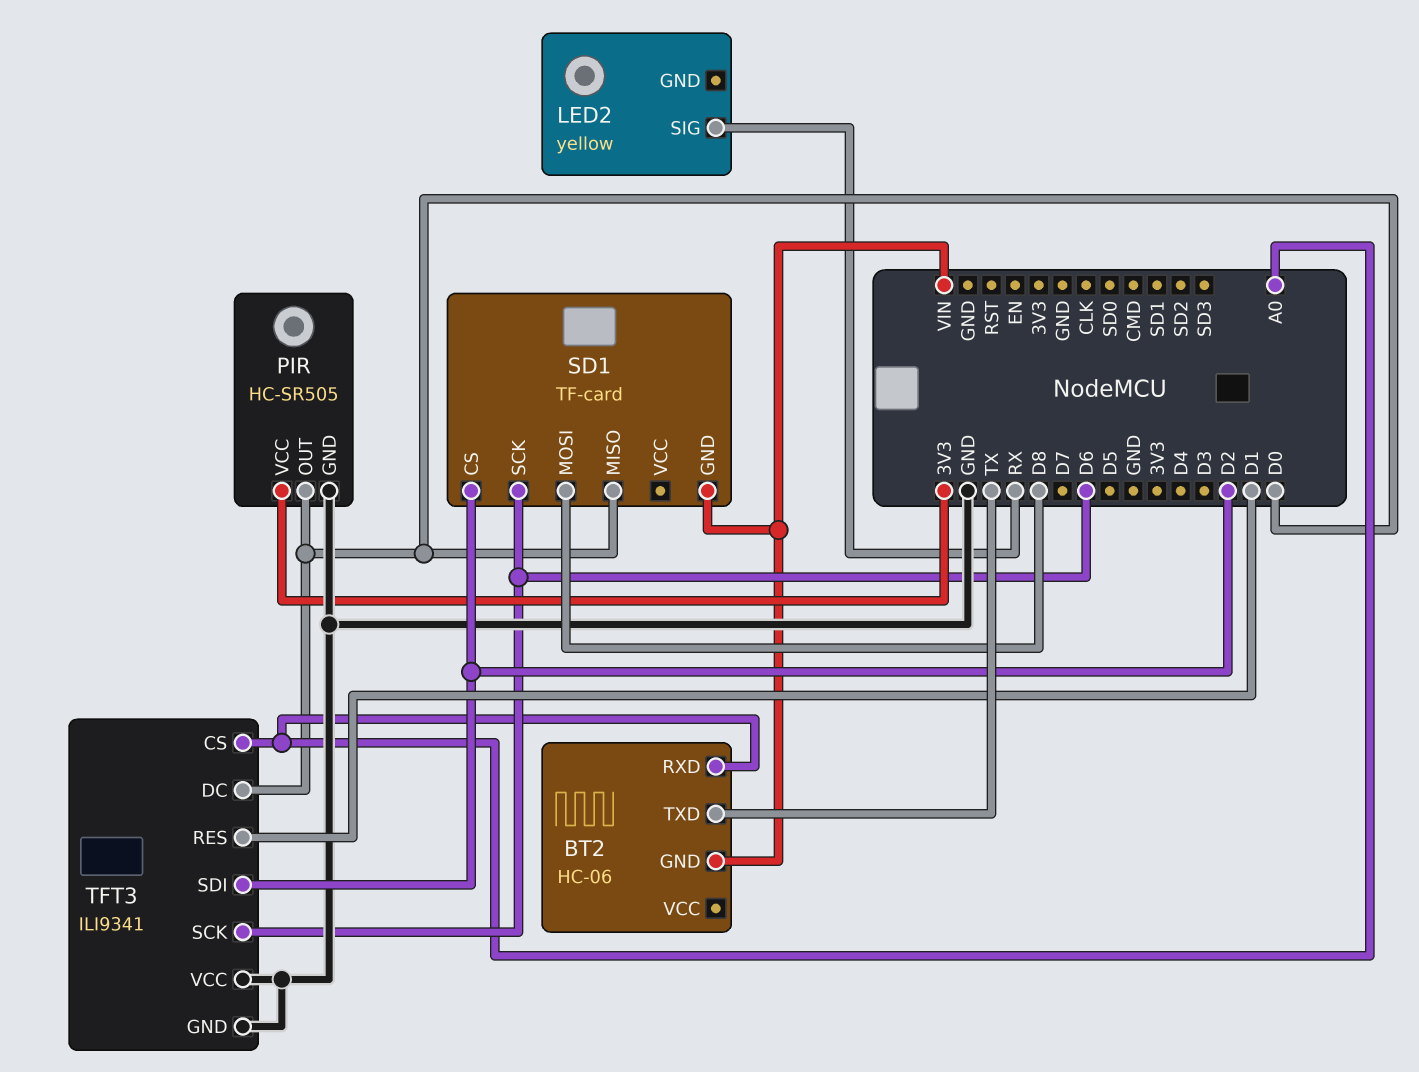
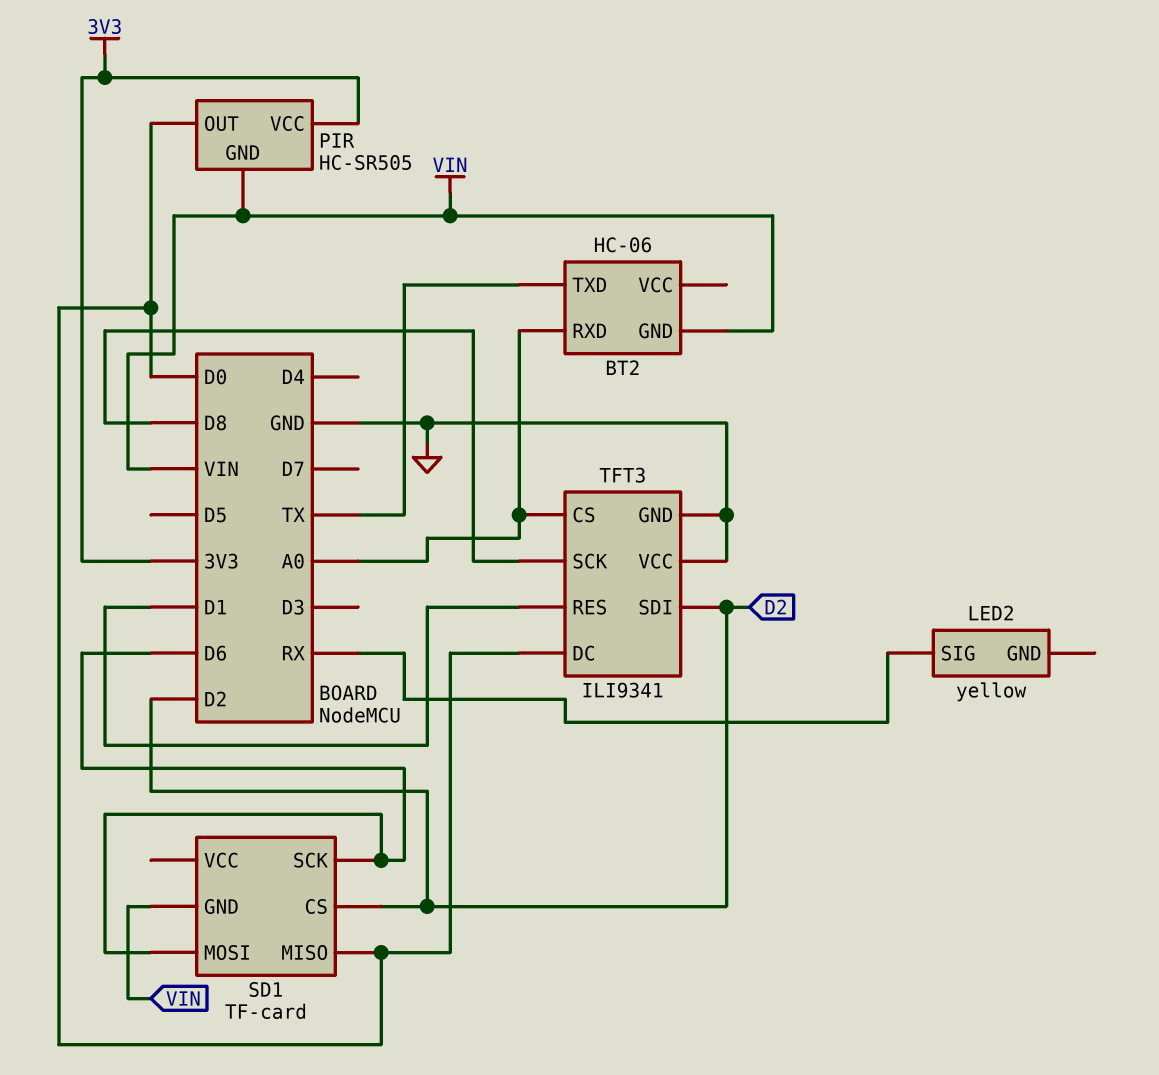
PIR pin GND: GND -> VIN
SD1 pin MOSI: D8 -> D6
TFT3 pin SCK: D6 -> D8

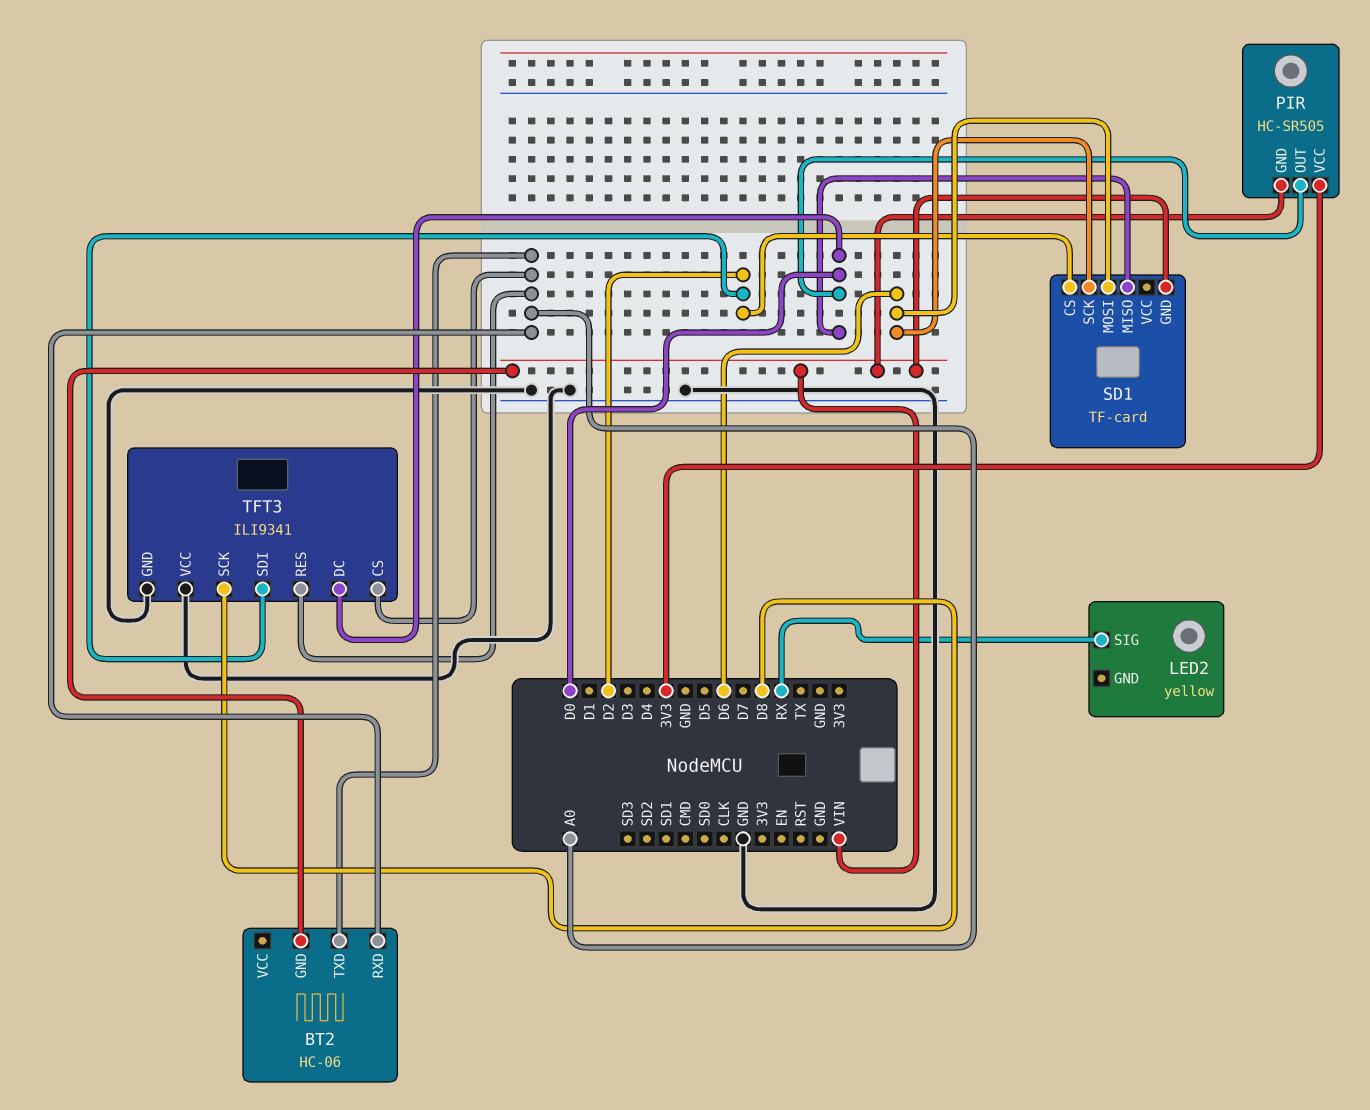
BT2 pin TXD: TX -> A0
TFT3 pin RES: D1 -> A0

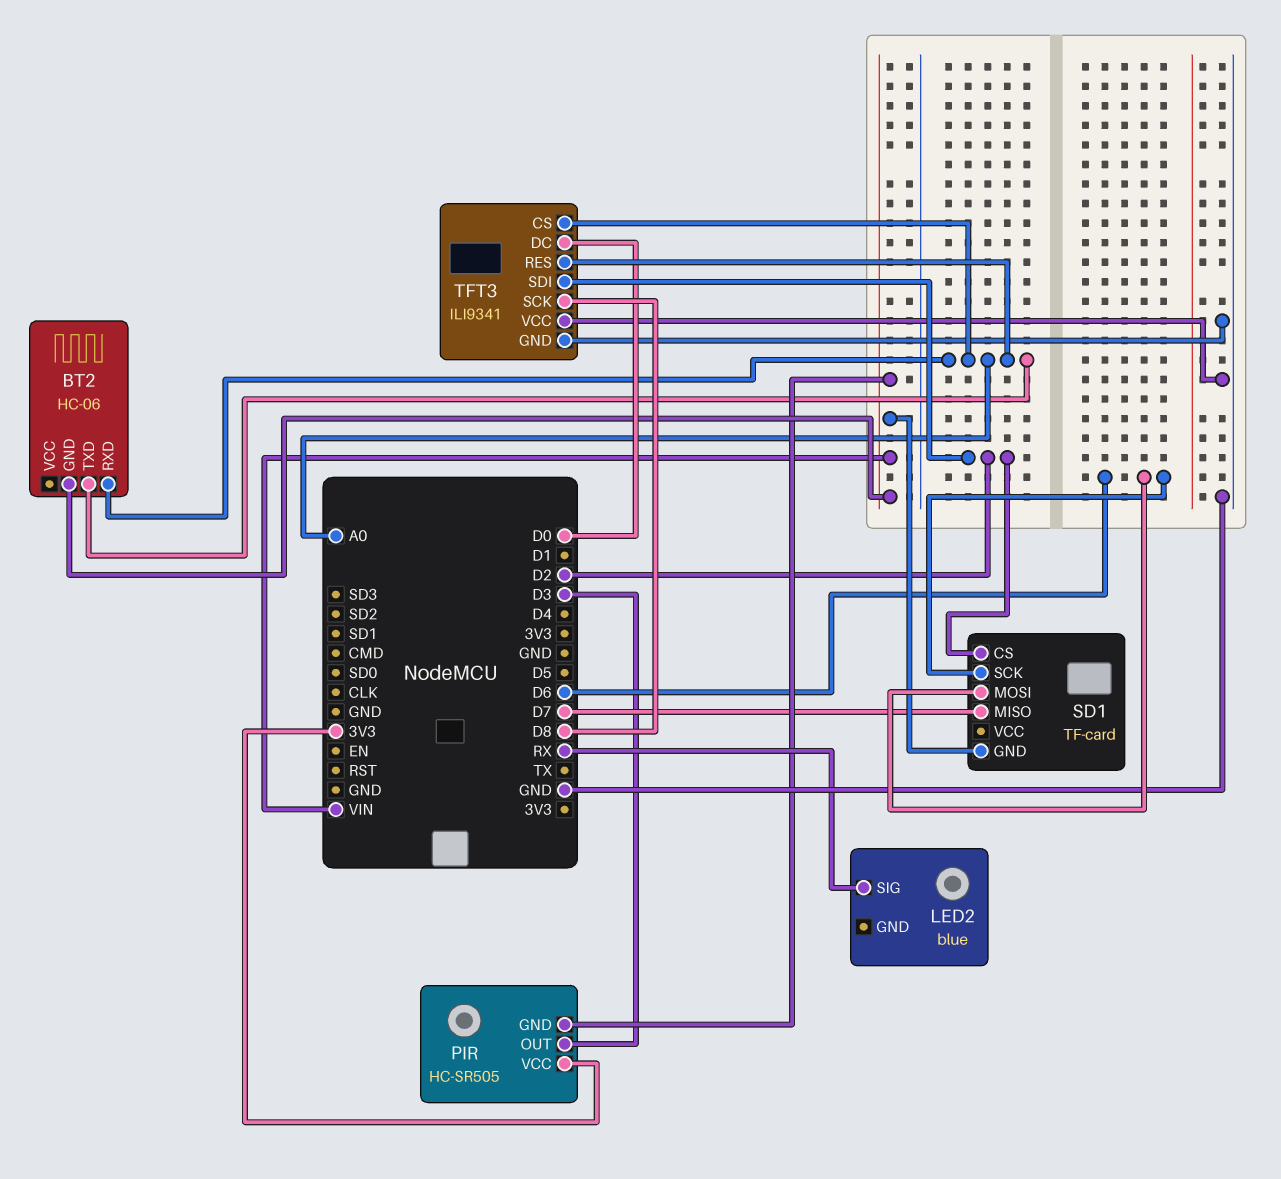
LED2: yellow -> blue
PIR pin OUT: D0 -> D3
SD1 pin MISO: D0 -> D7

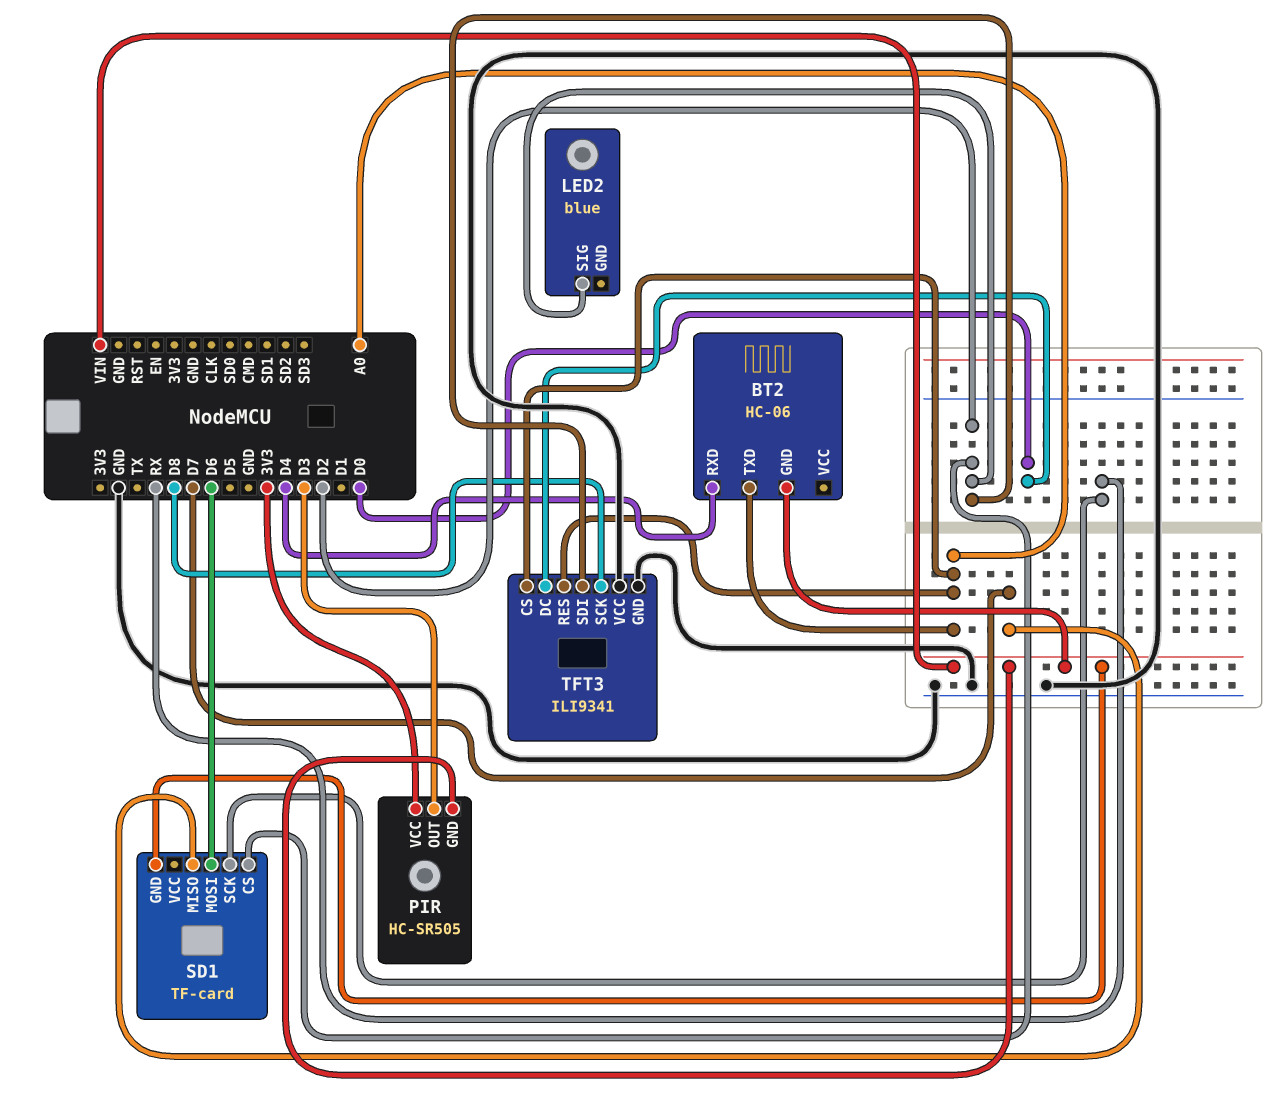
BT2 pin RXD: A0 -> D4
LED2 pin SIG: RX -> D2
SD1 pin SCK: D6 -> RX

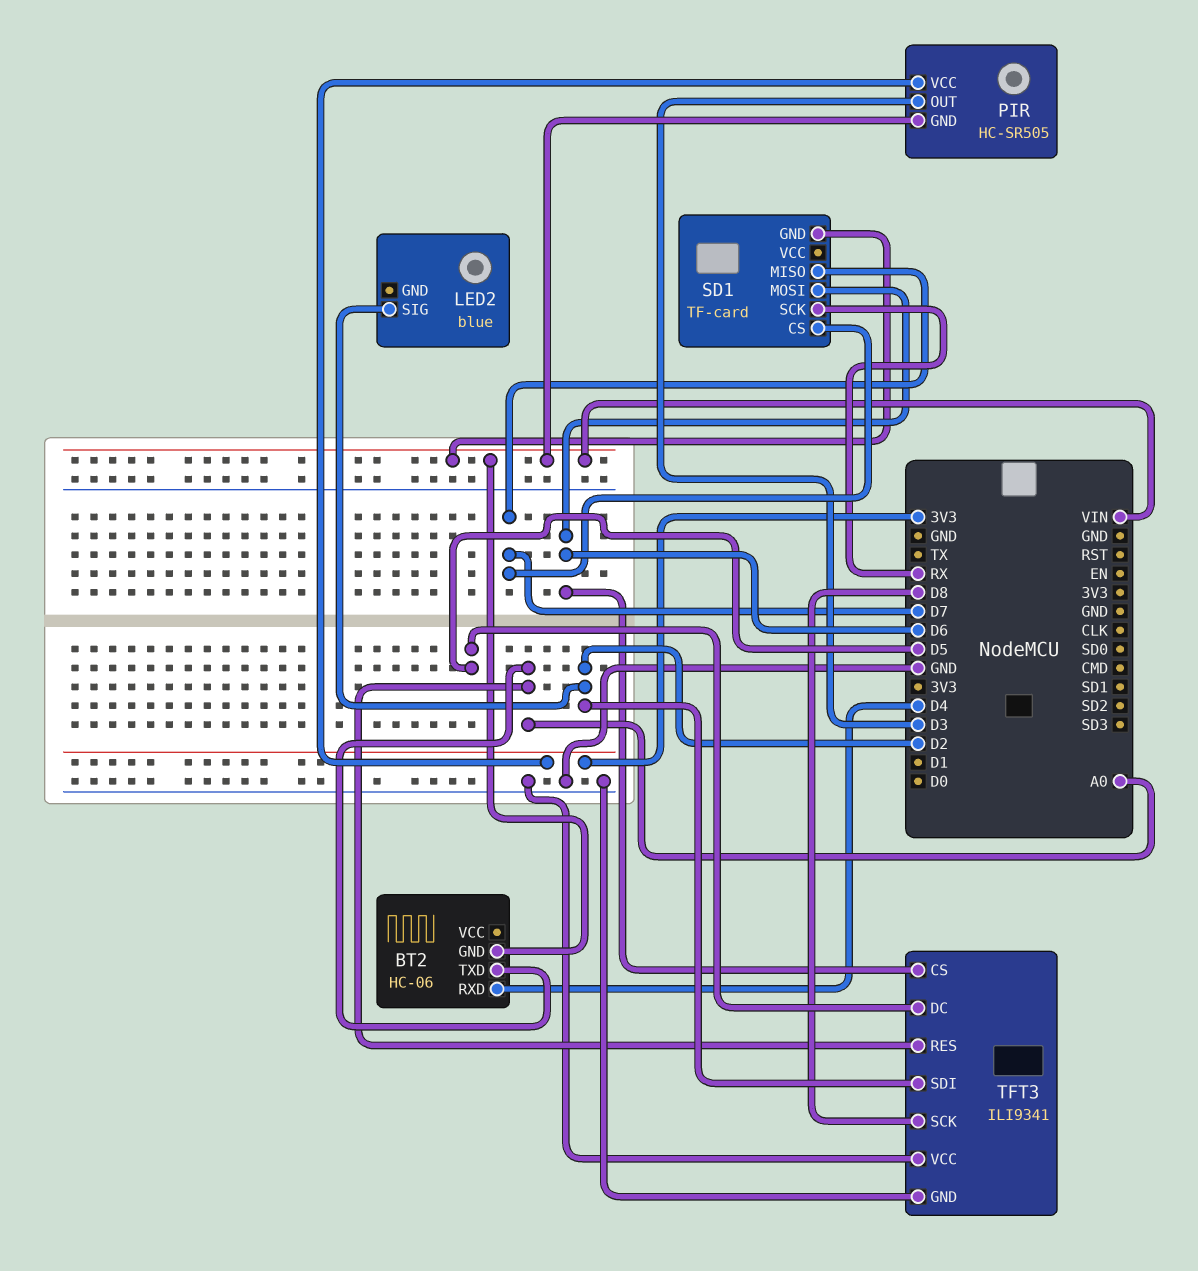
SD1 pin CS: D2 -> D7
TFT3 pin CS: A0 -> D6
TFT3 pin DC: D0 -> D5

